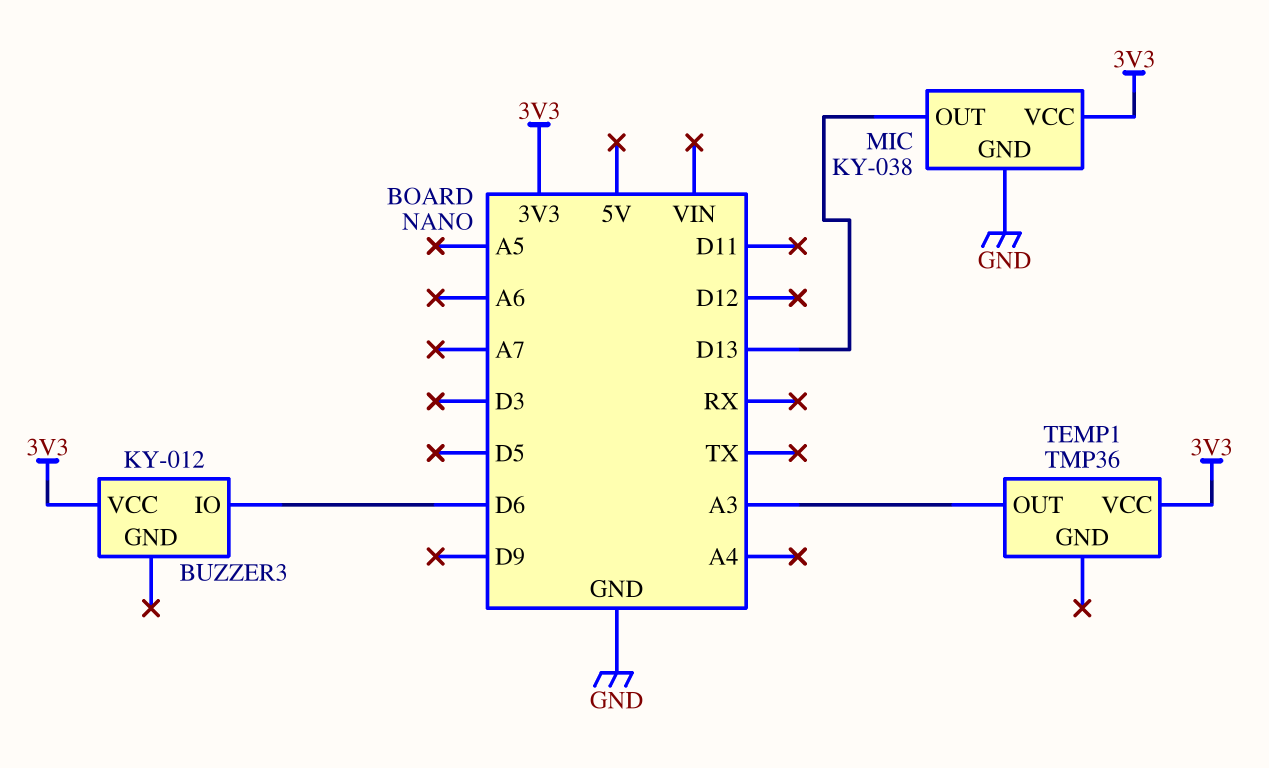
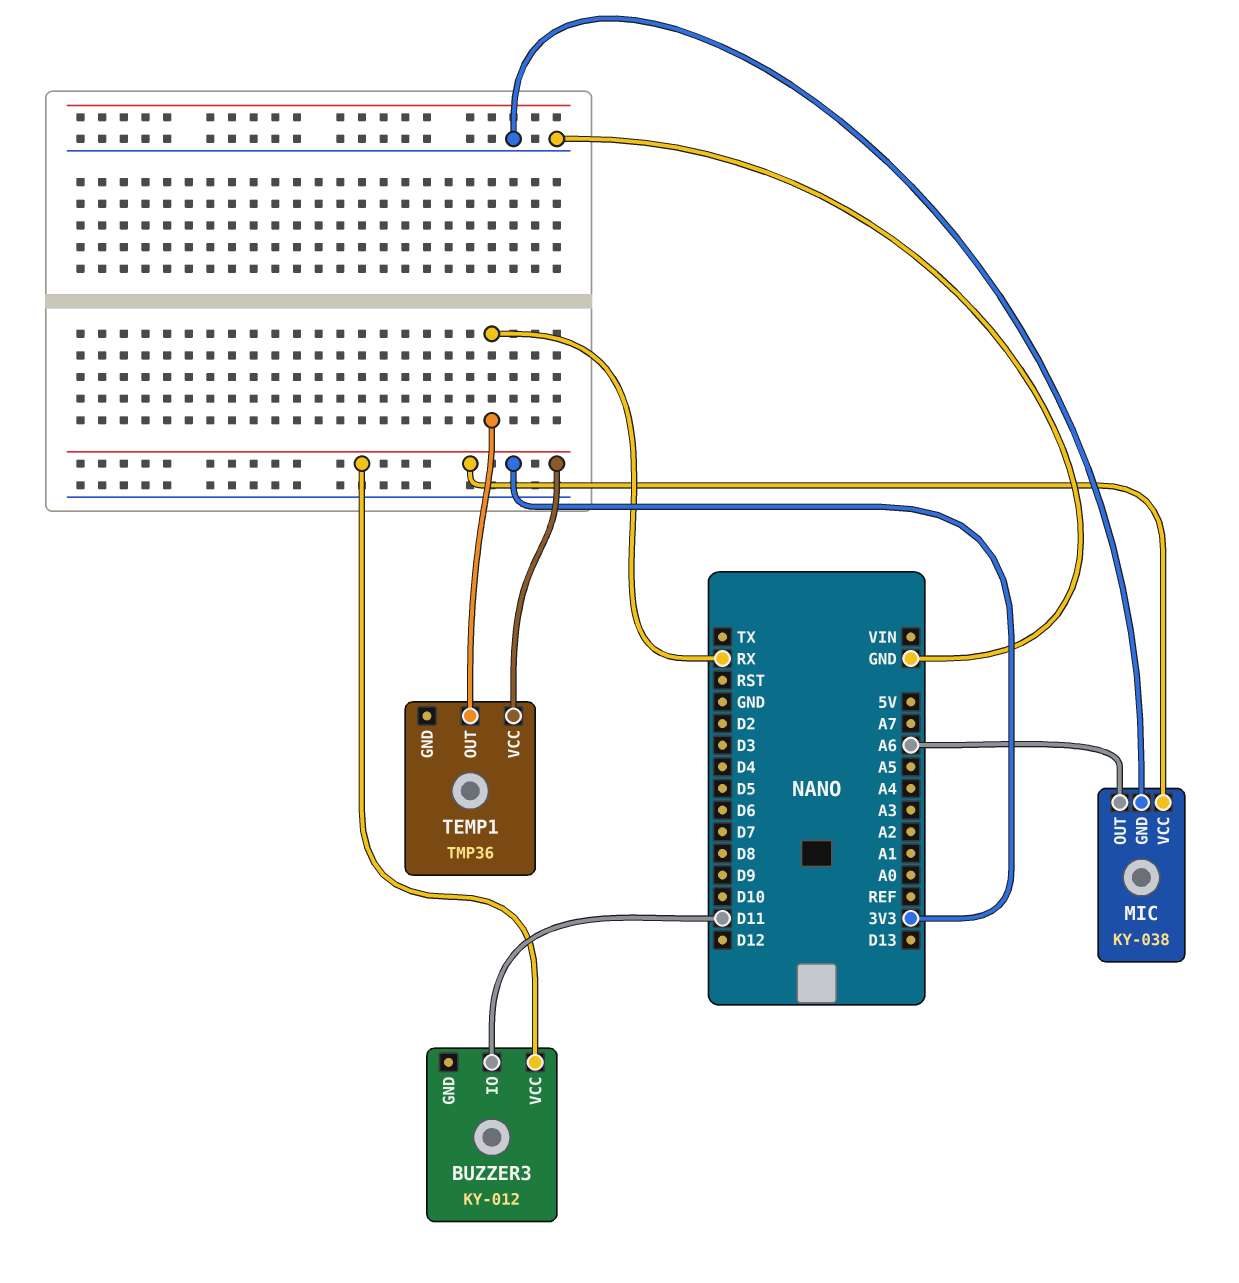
BUZZER3 pin IO: D6 -> D11
MIC pin OUT: D13 -> A6
TEMP1 pin OUT: A3 -> RX

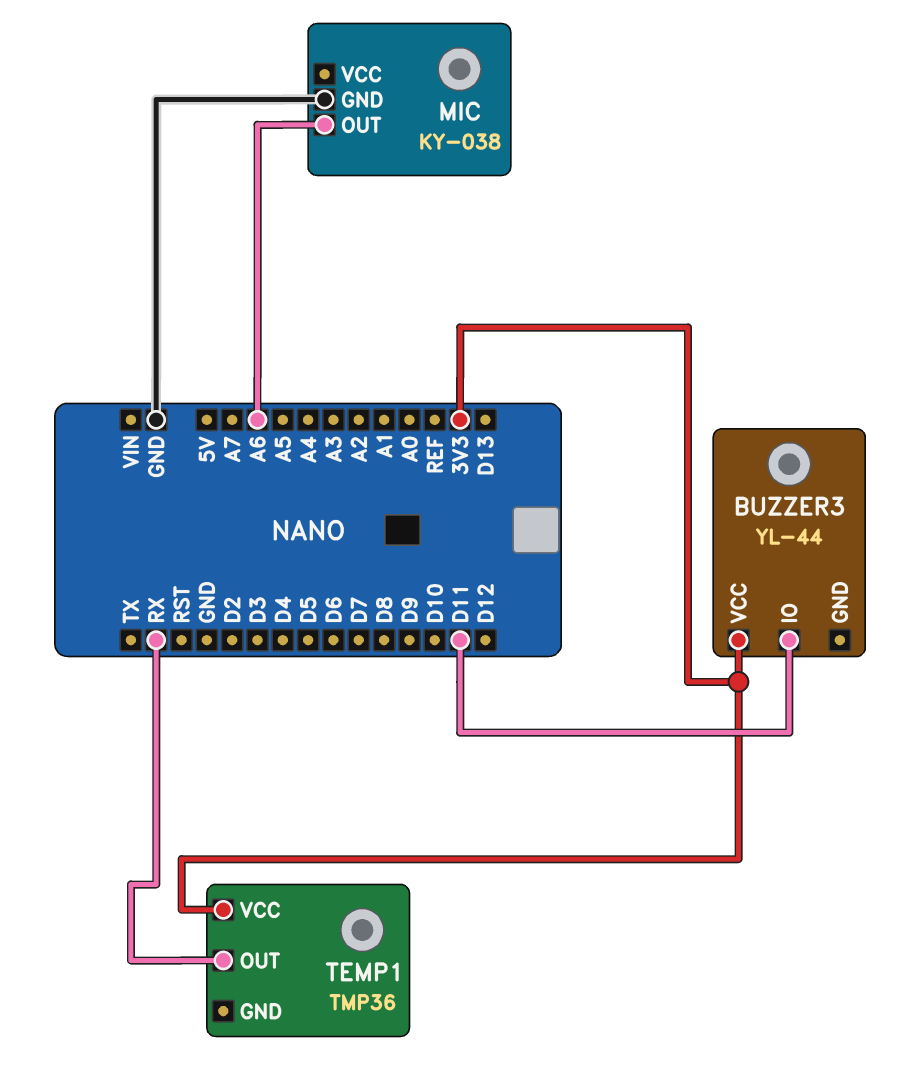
BUZZER3: KY-012 -> YL-44
MIC pin VCC: 3V3 -> none

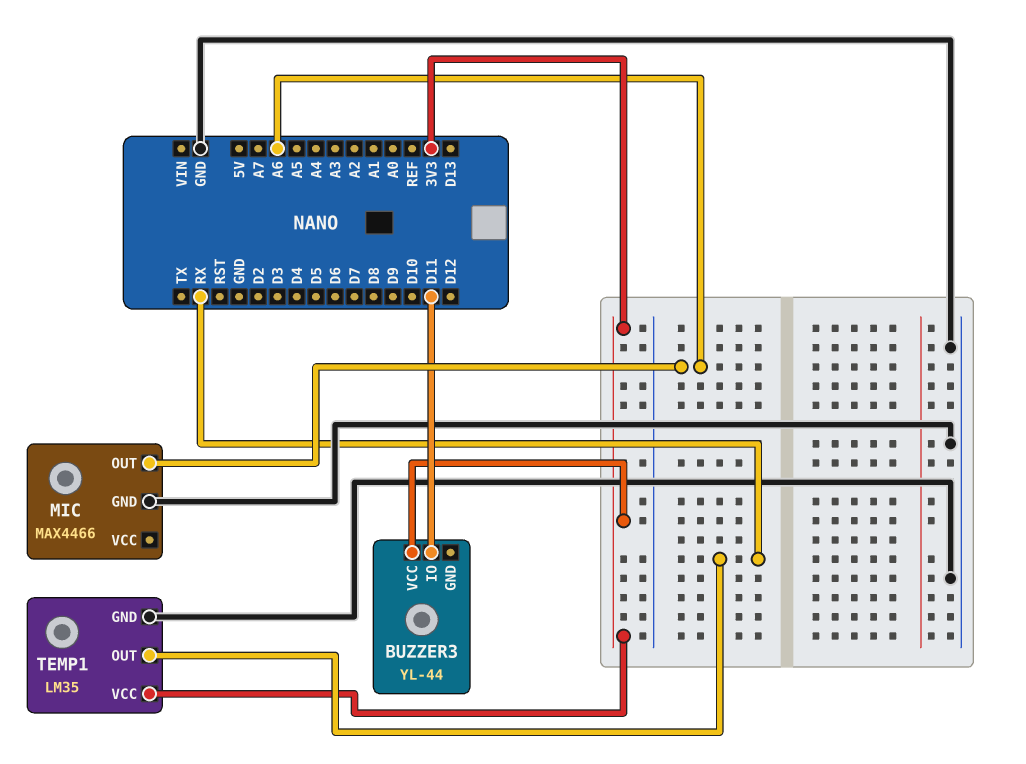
MIC: KY-038 -> MAX4466
TEMP1: TMP36 -> LM35
TEMP1 pin GND: none -> GND

